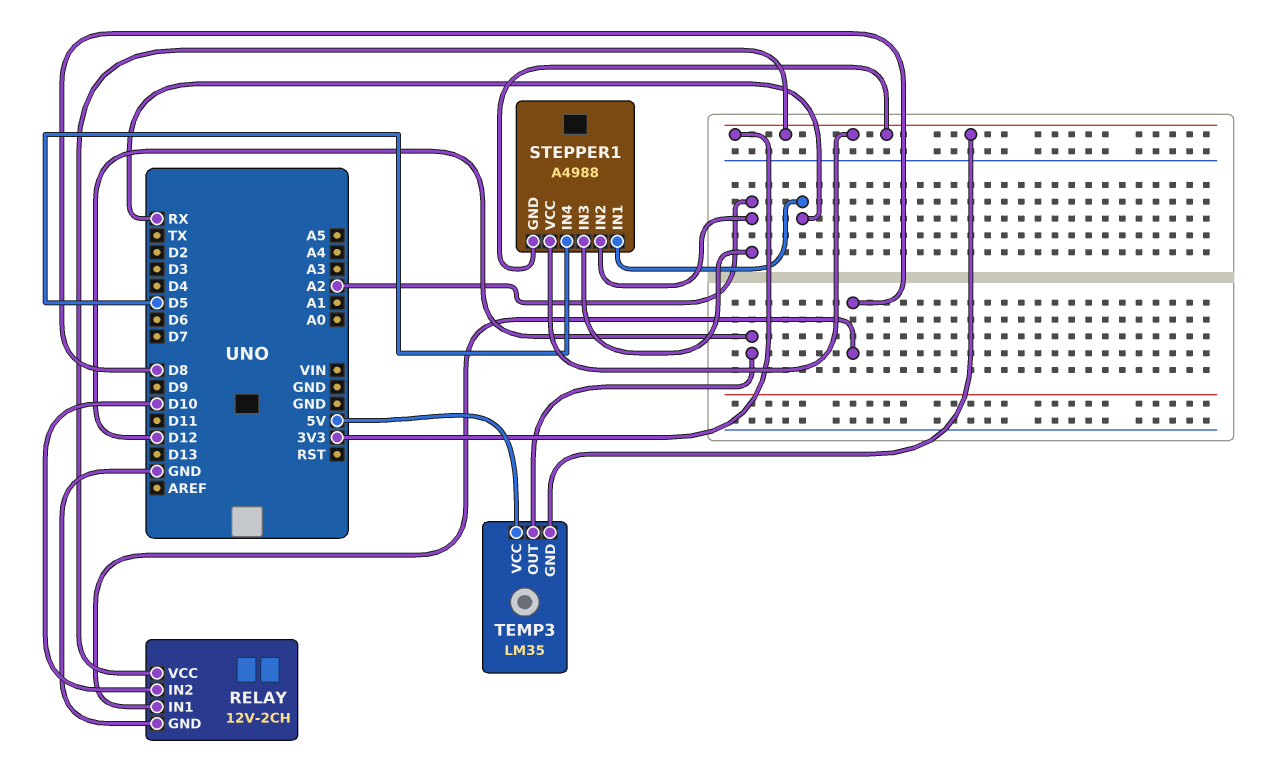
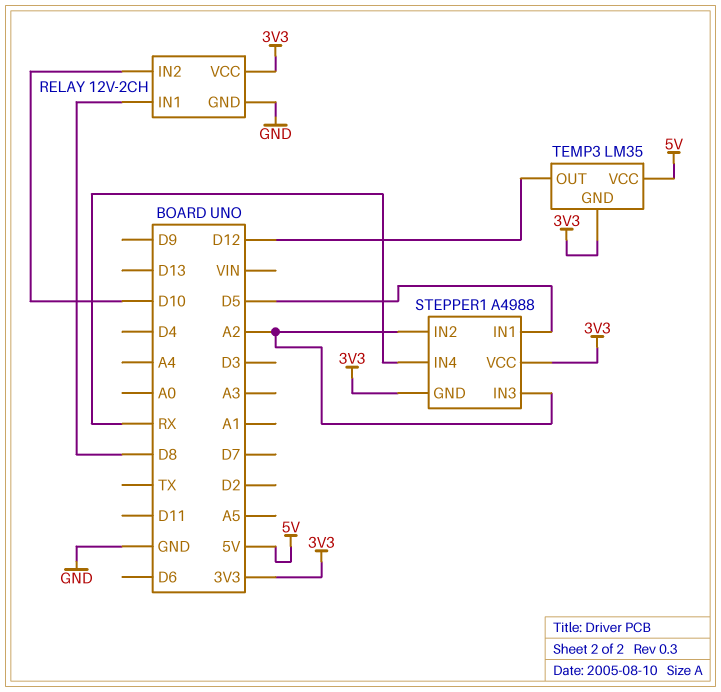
STEPPER1 pin IN1: RX -> D5
STEPPER1 pin IN4: D5 -> RX

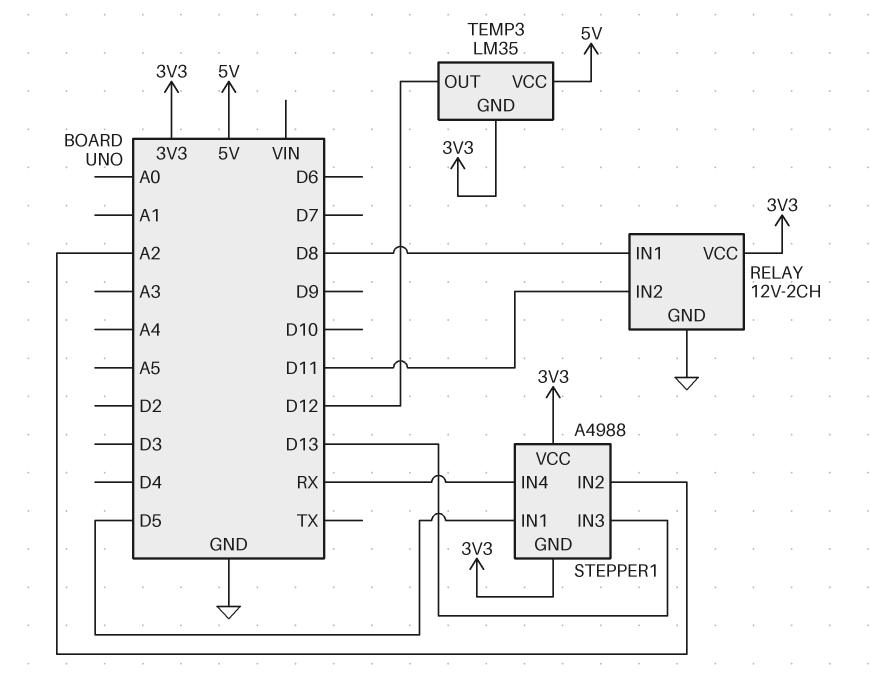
RELAY pin IN2: D10 -> D11
STEPPER1 pin IN3: A2 -> D13

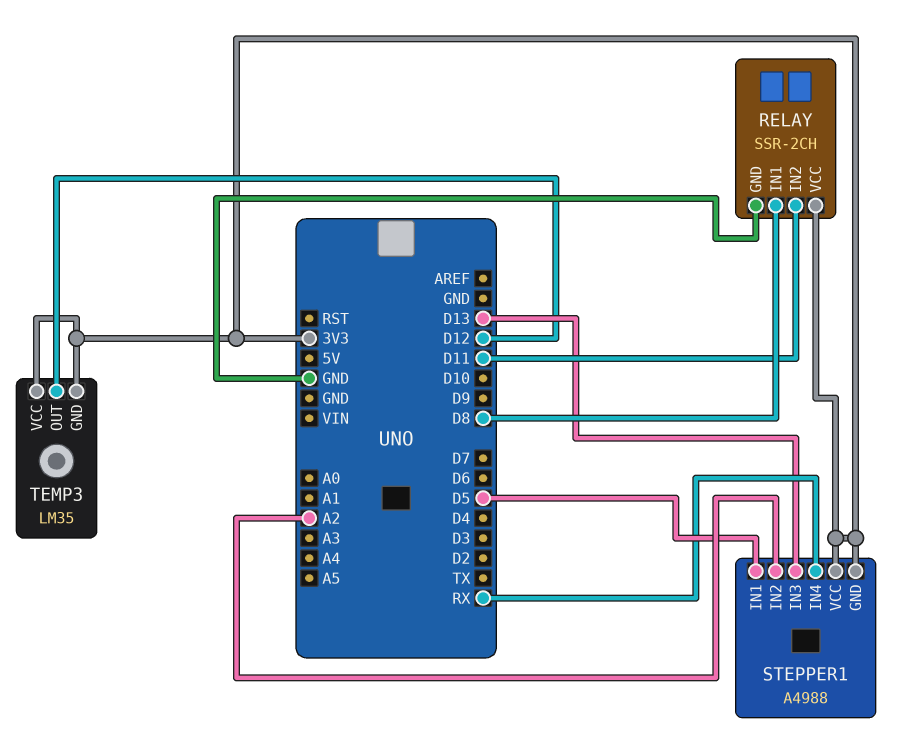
RELAY: 12V-2CH -> SSR-2CH
TEMP3 pin VCC: 5V -> 3V3

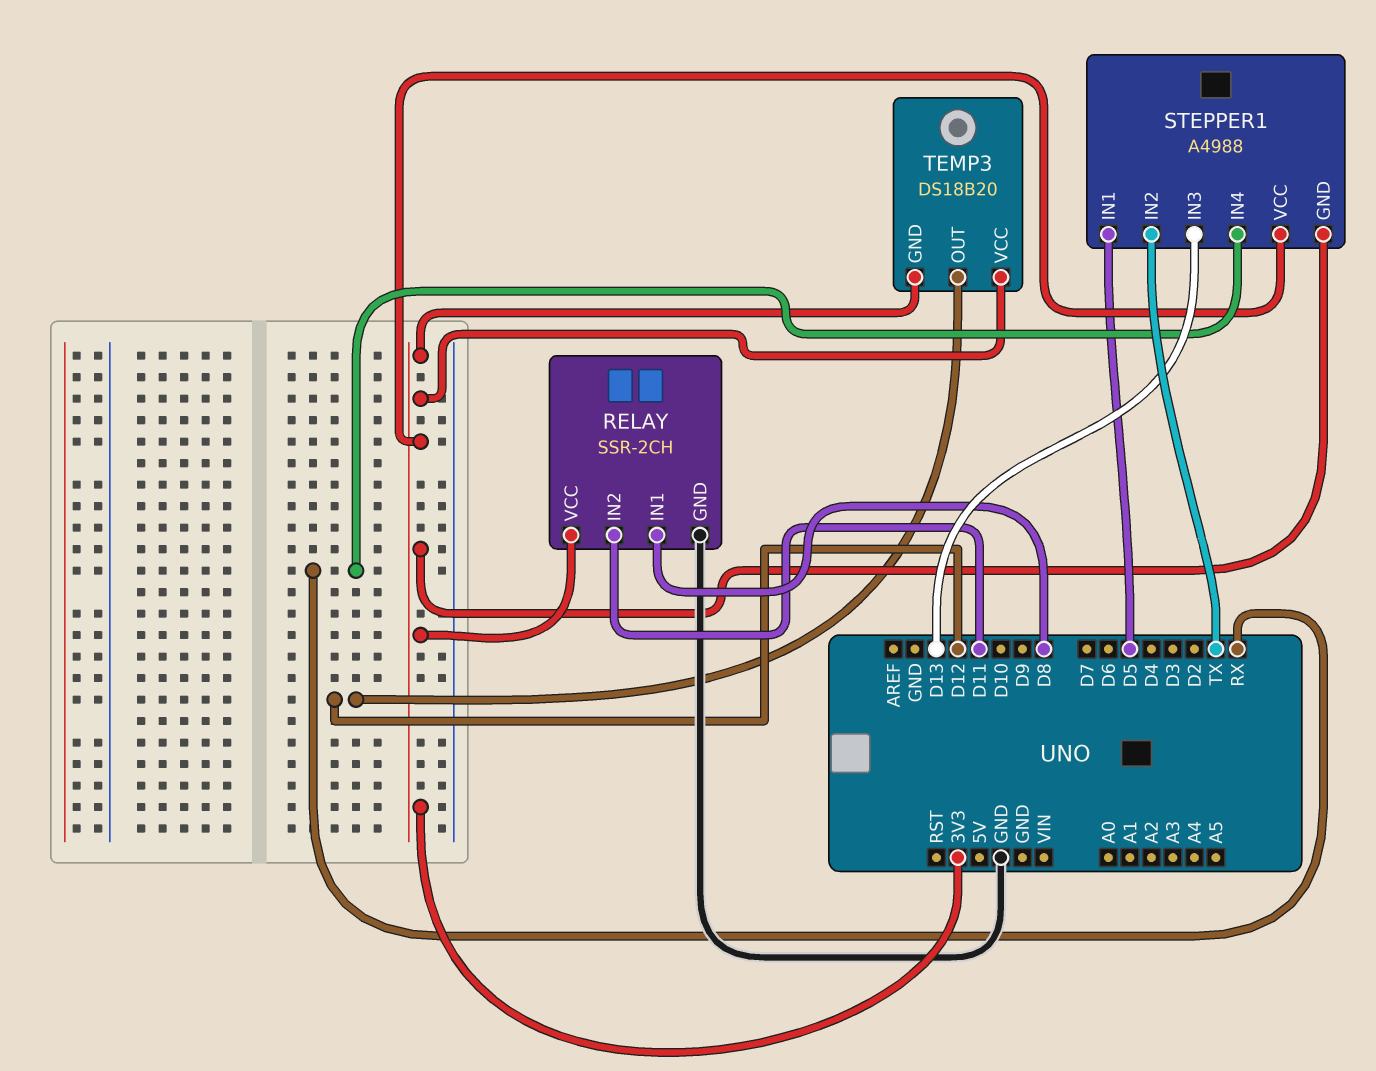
STEPPER1 pin IN2: A2 -> TX
TEMP3: LM35 -> DS18B20

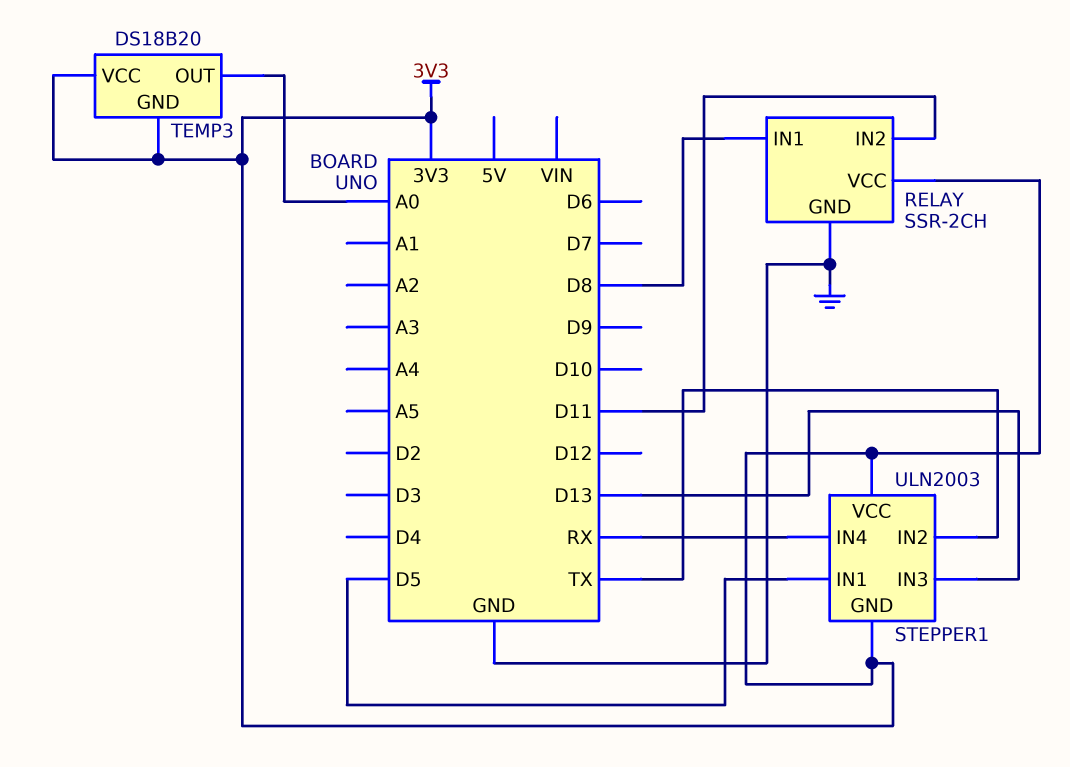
STEPPER1: A4988 -> ULN2003
TEMP3 pin OUT: D12 -> A0

